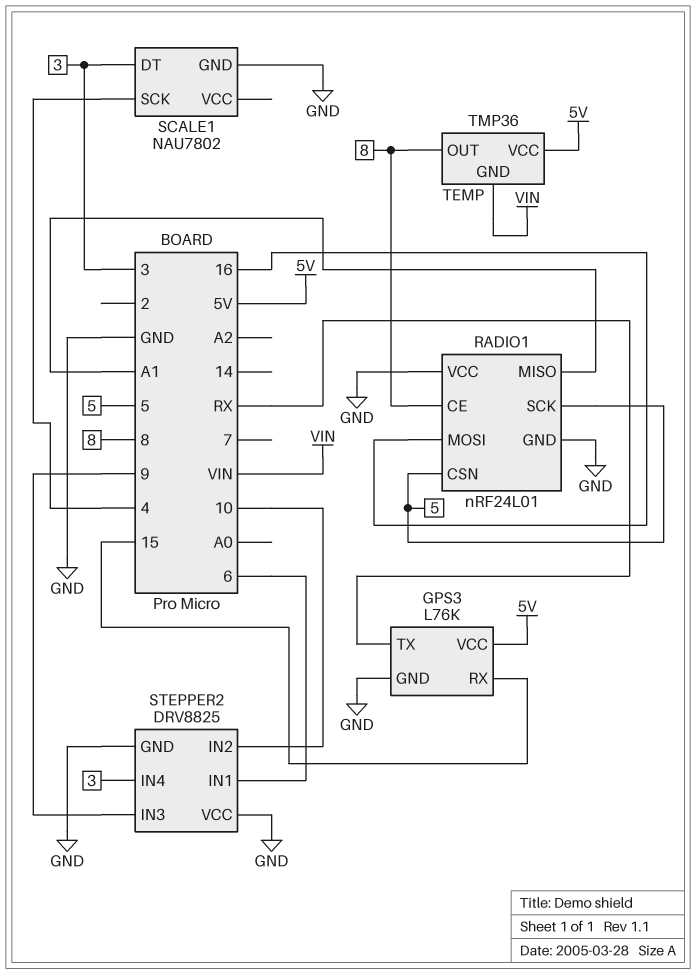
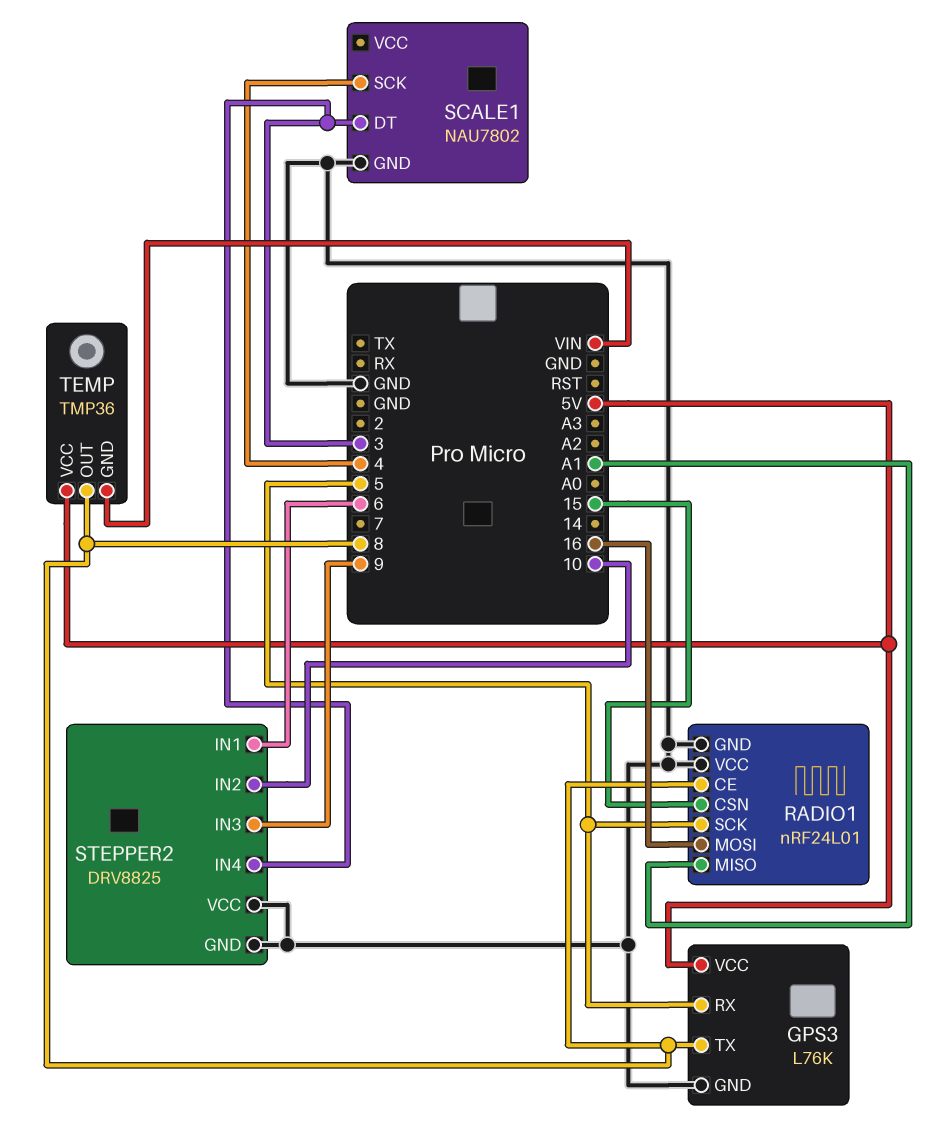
GPS3 pin RX: 15 -> 5
GPS3 pin TX: RX -> 8
RADIO1 pin CSN: 5 -> 15

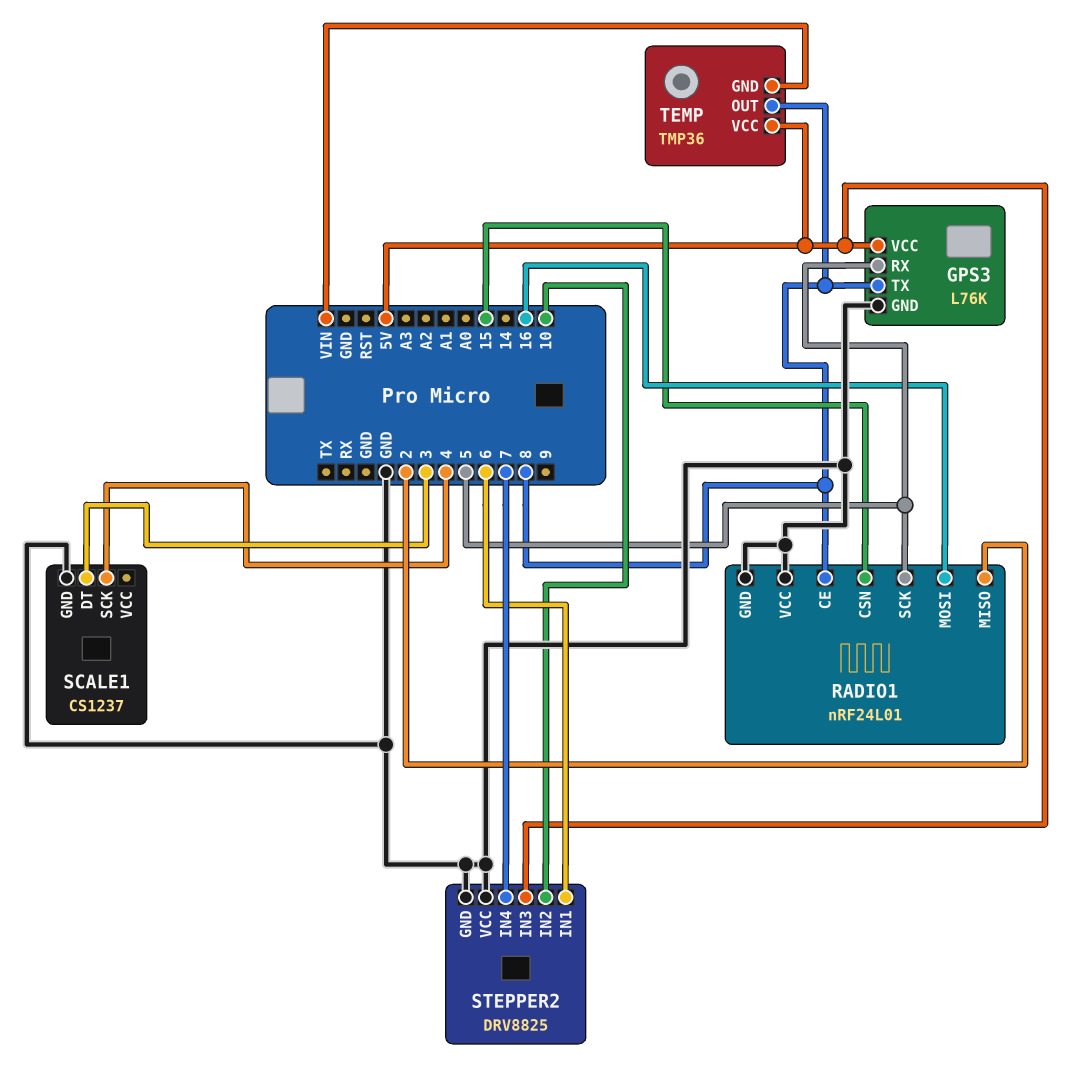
RADIO1 pin MISO: A1 -> 2
SCALE1: NAU7802 -> CS1237
STEPPER2 pin IN3: 9 -> 5V
STEPPER2 pin IN4: 3 -> 7

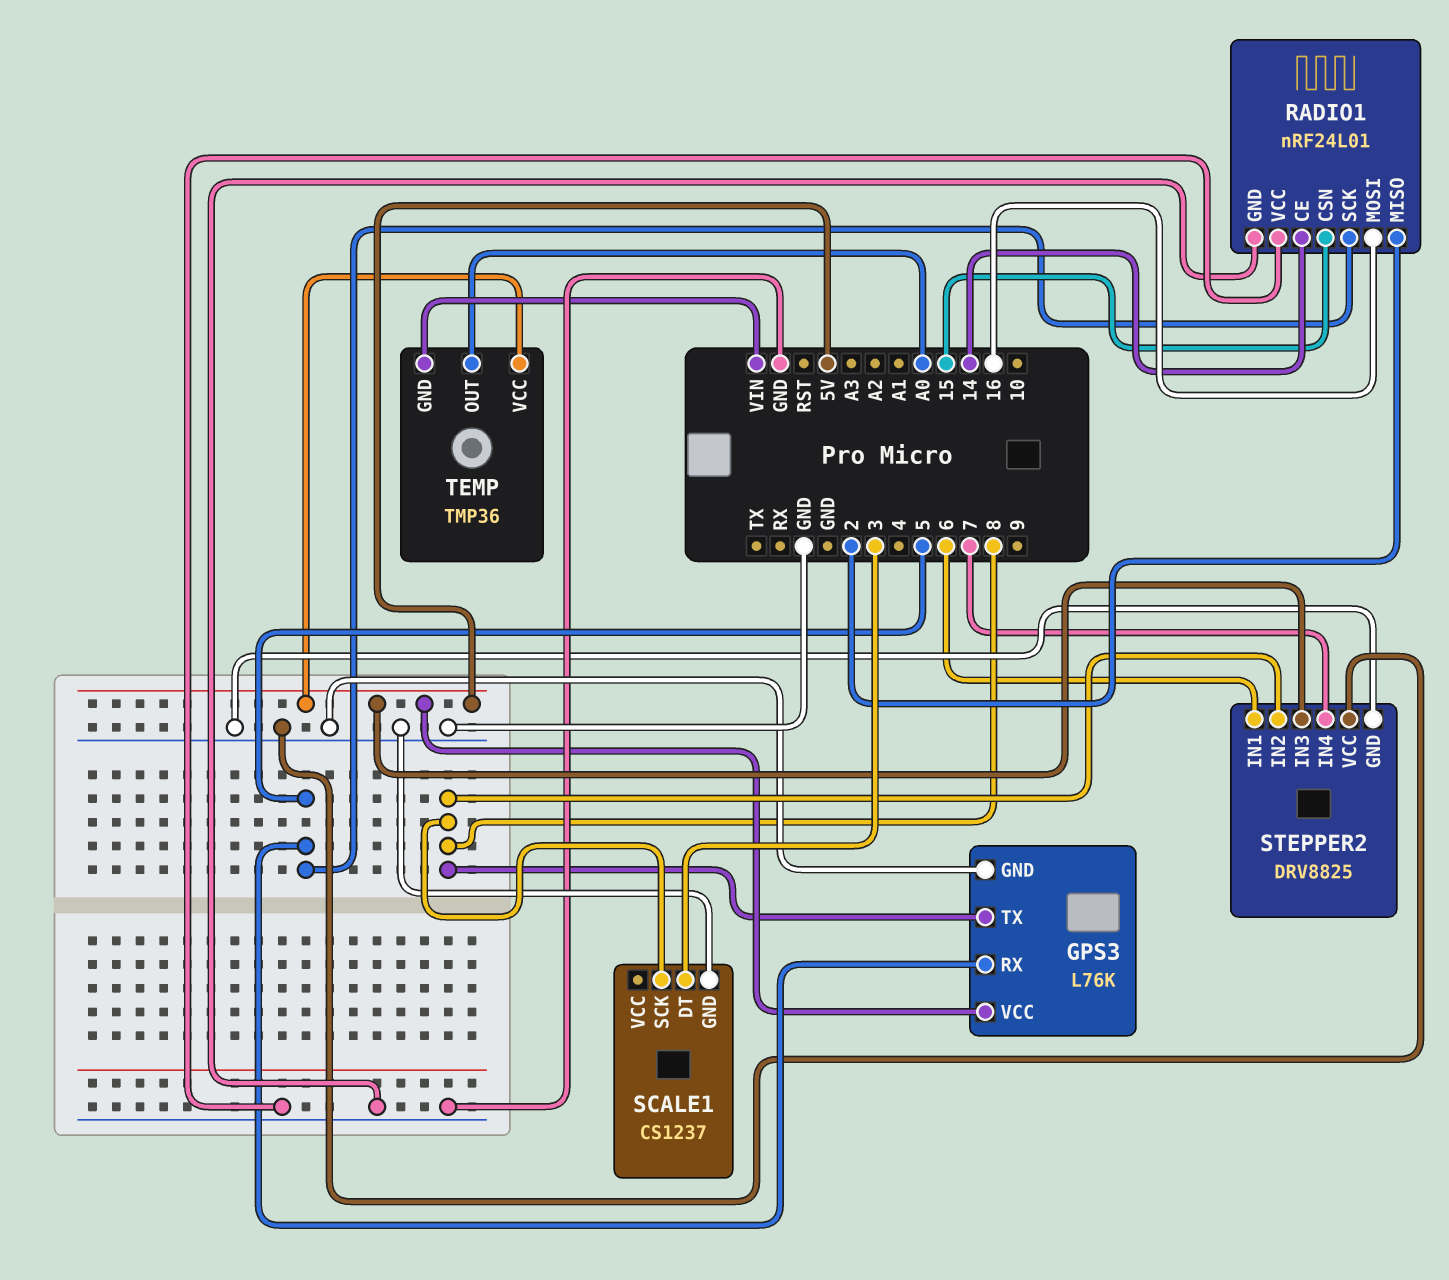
RADIO1 pin CE: 8 -> 14
SCALE1 pin SCK: 4 -> 8
STEPPER2 pin IN2: 10 -> 8
TEMP pin OUT: 8 -> A0

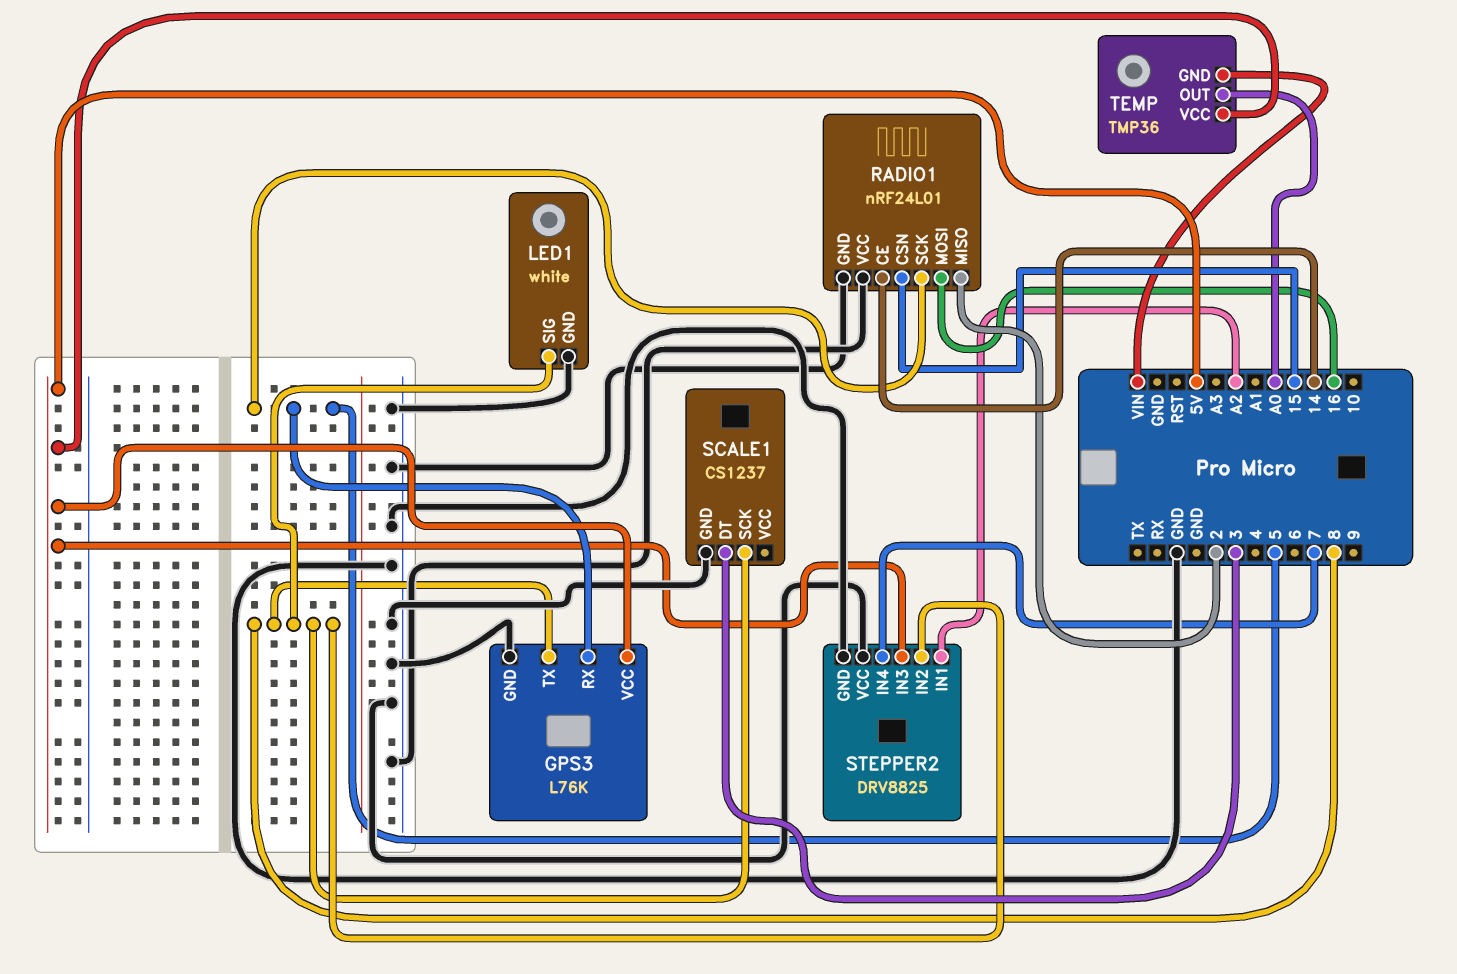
LED1: none -> white
LED1 pin GND: none -> GND
LED1 pin SIG: none -> 8
STEPPER2 pin IN1: 6 -> A2

